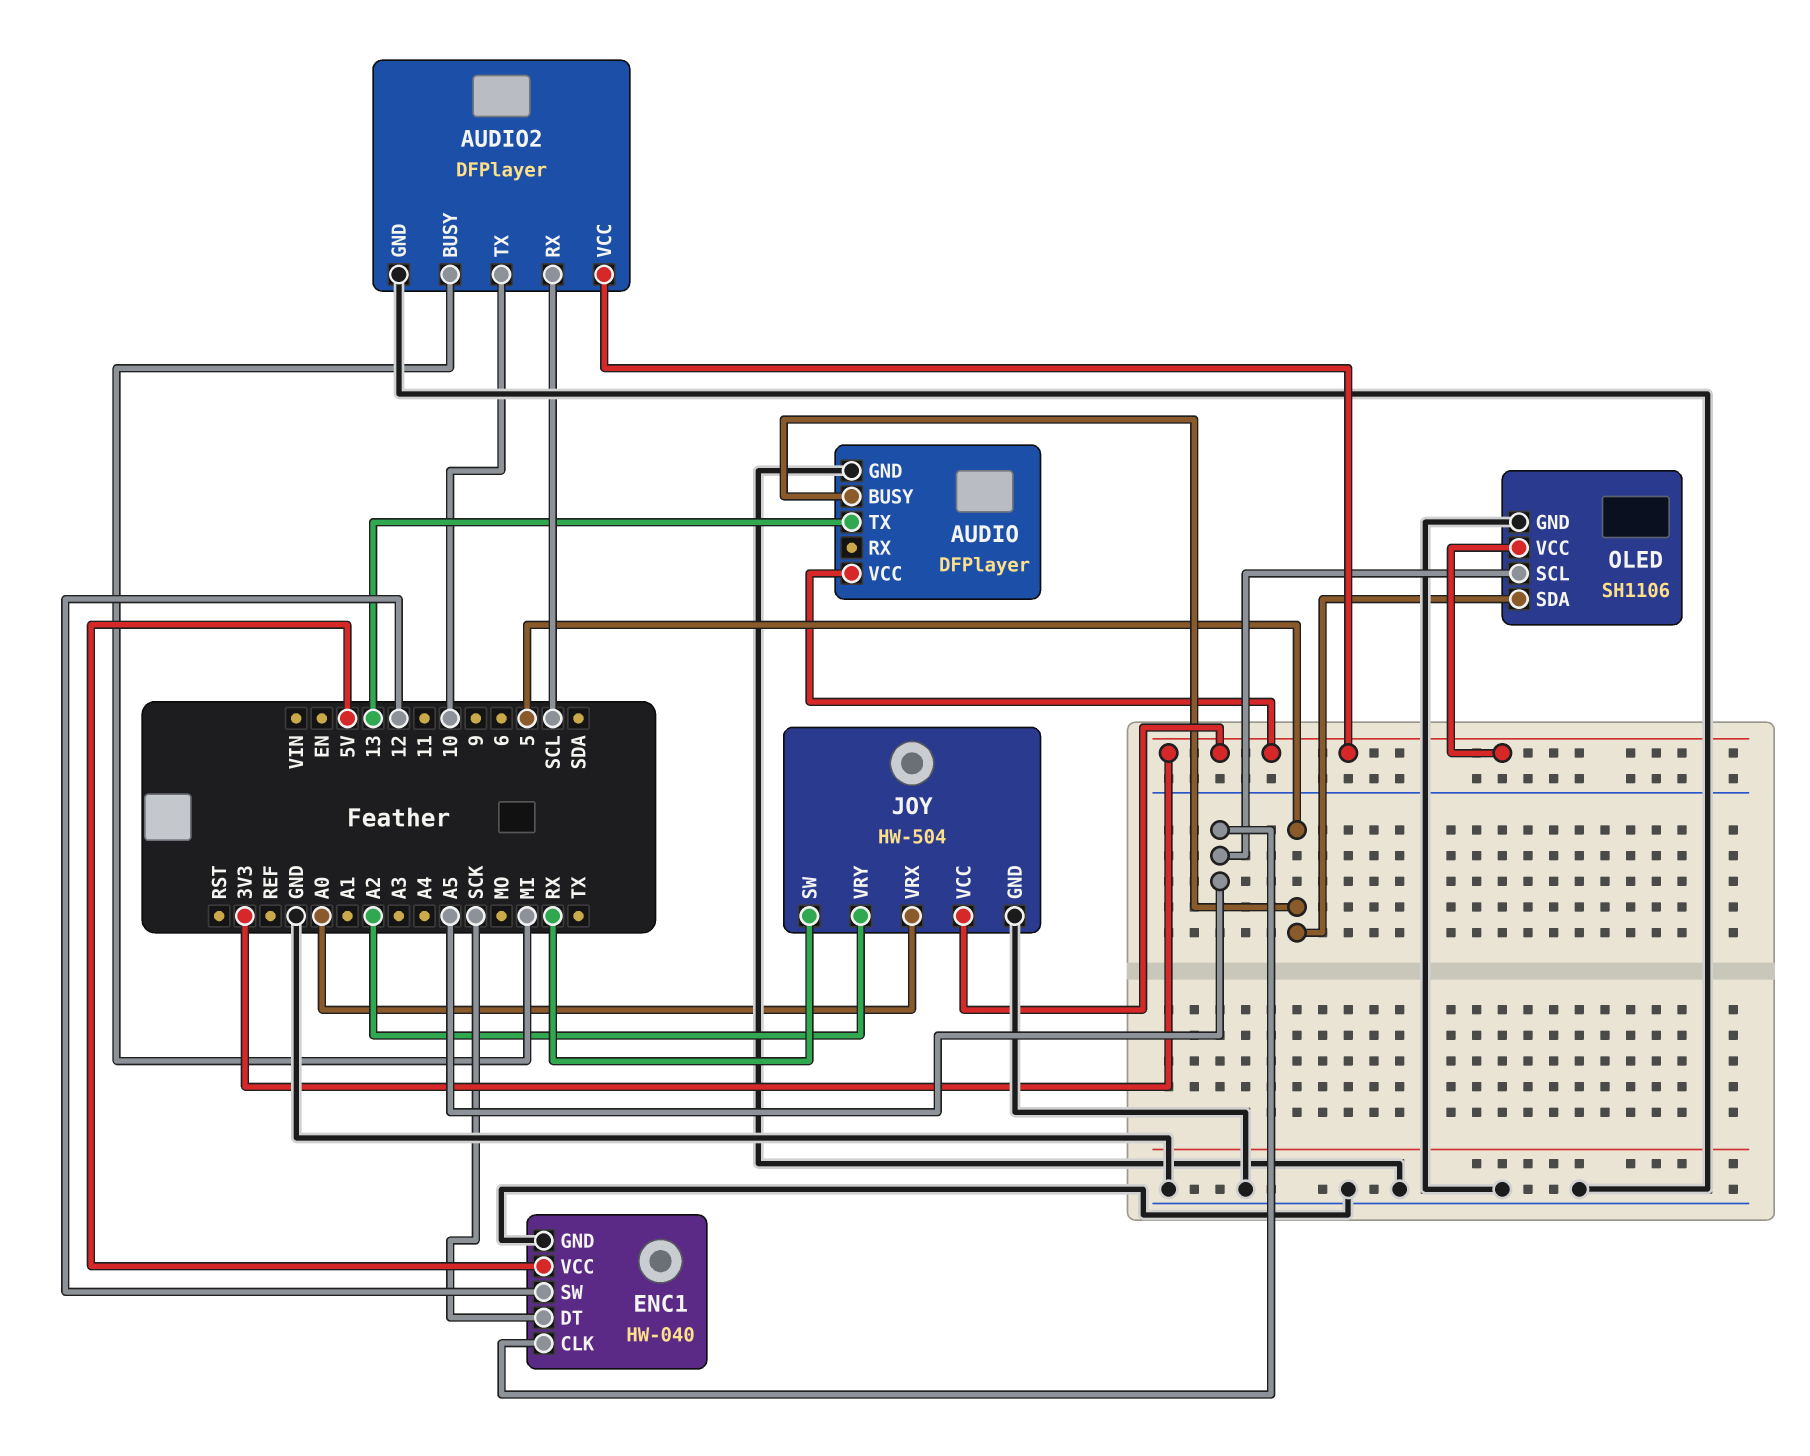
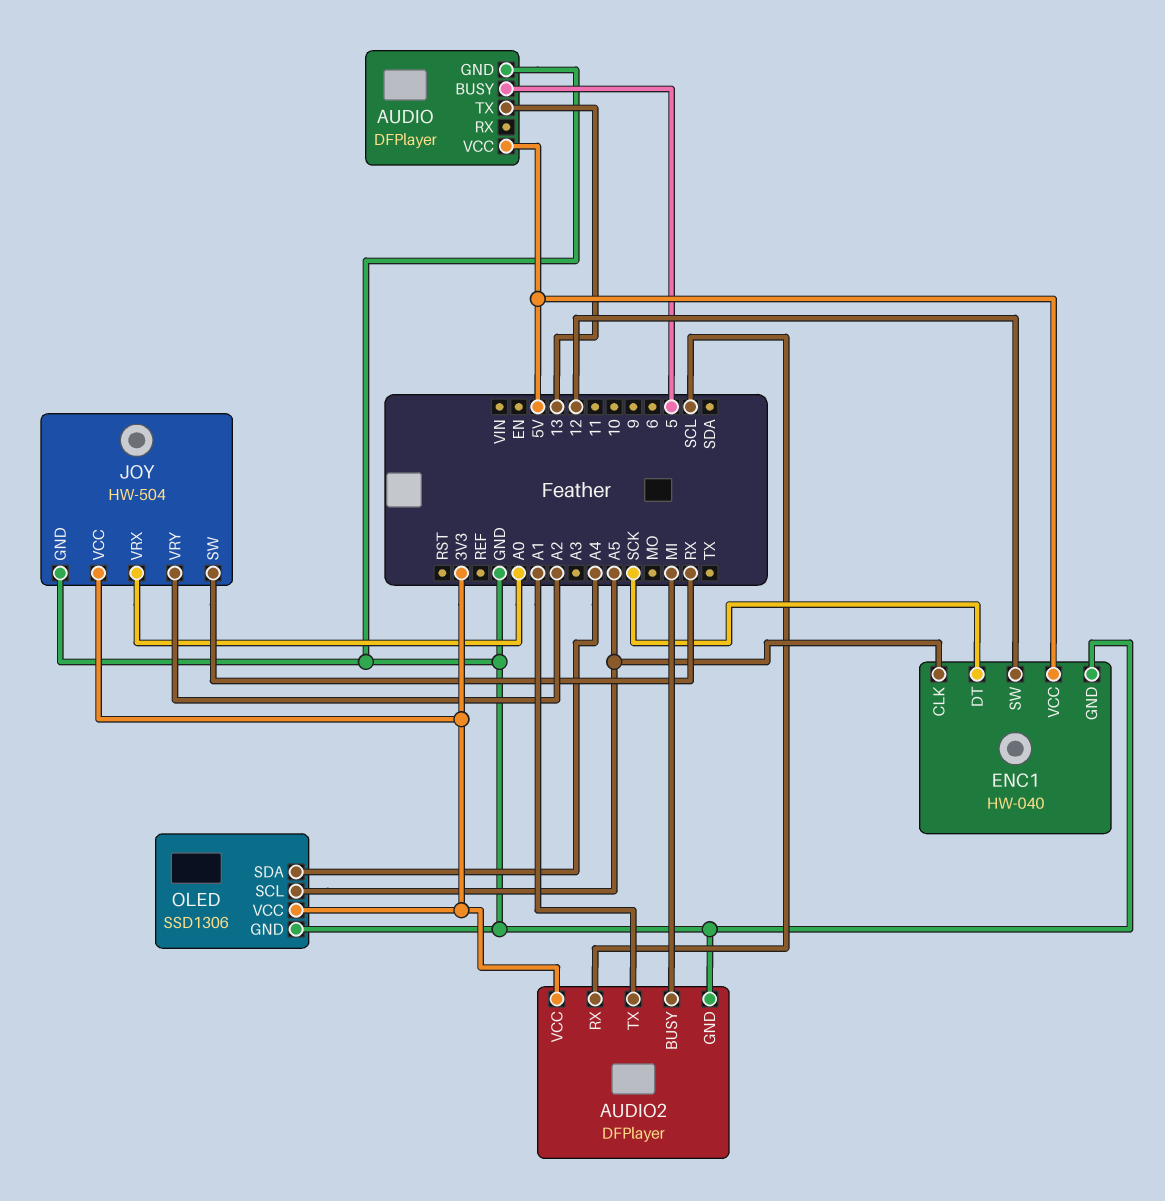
AUDIO pin VCC: 3V3 -> 5V
AUDIO2 pin TX: 10 -> A1
OLED: SH1106 -> SSD1306
OLED pin SDA: 5 -> A4

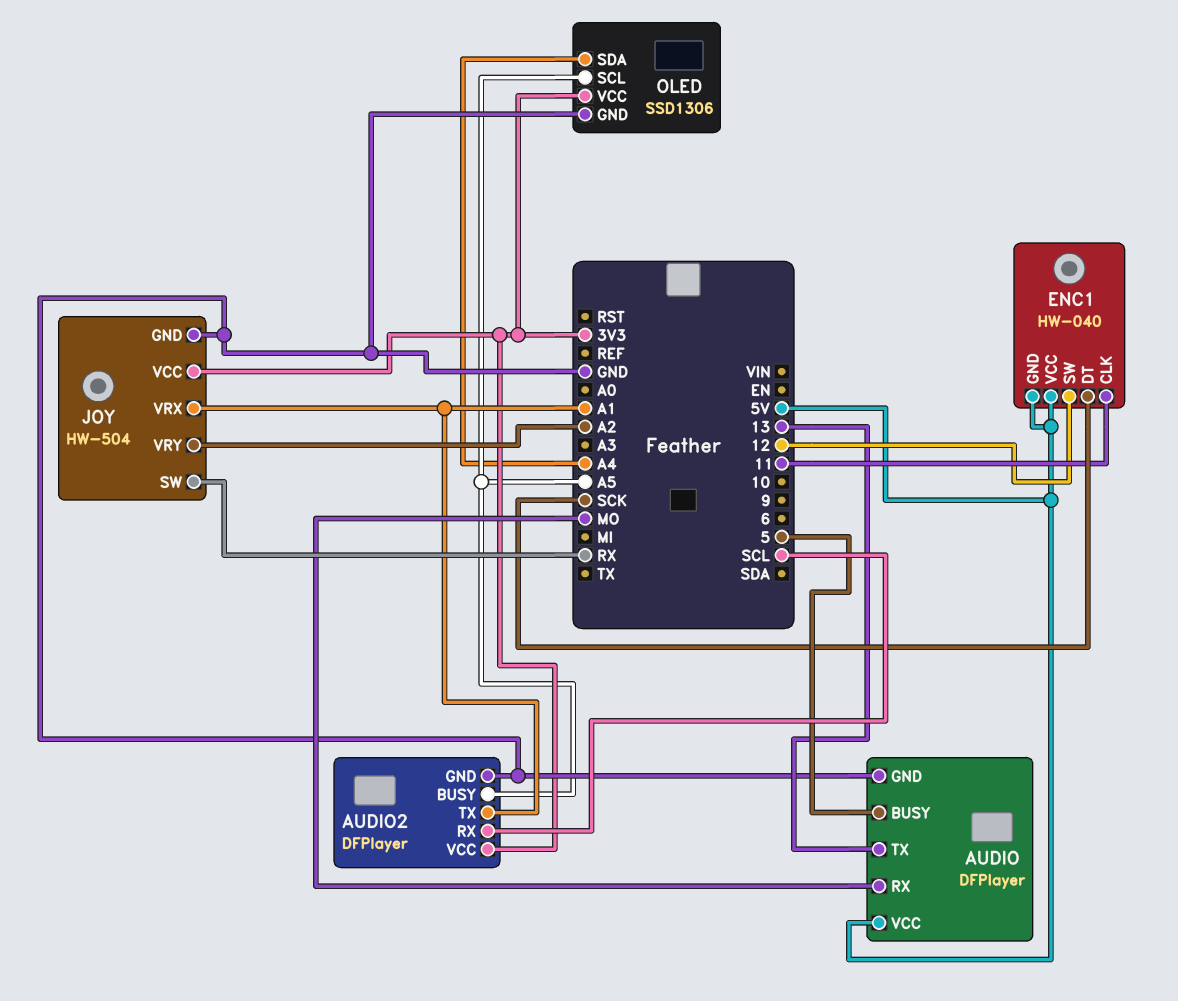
AUDIO pin RX: none -> MO
AUDIO2 pin BUSY: MI -> A5
ENC1 pin CLK: A5 -> 11
ENC1 pin GND: GND -> 5V
JOY pin VRX: A0 -> A1

